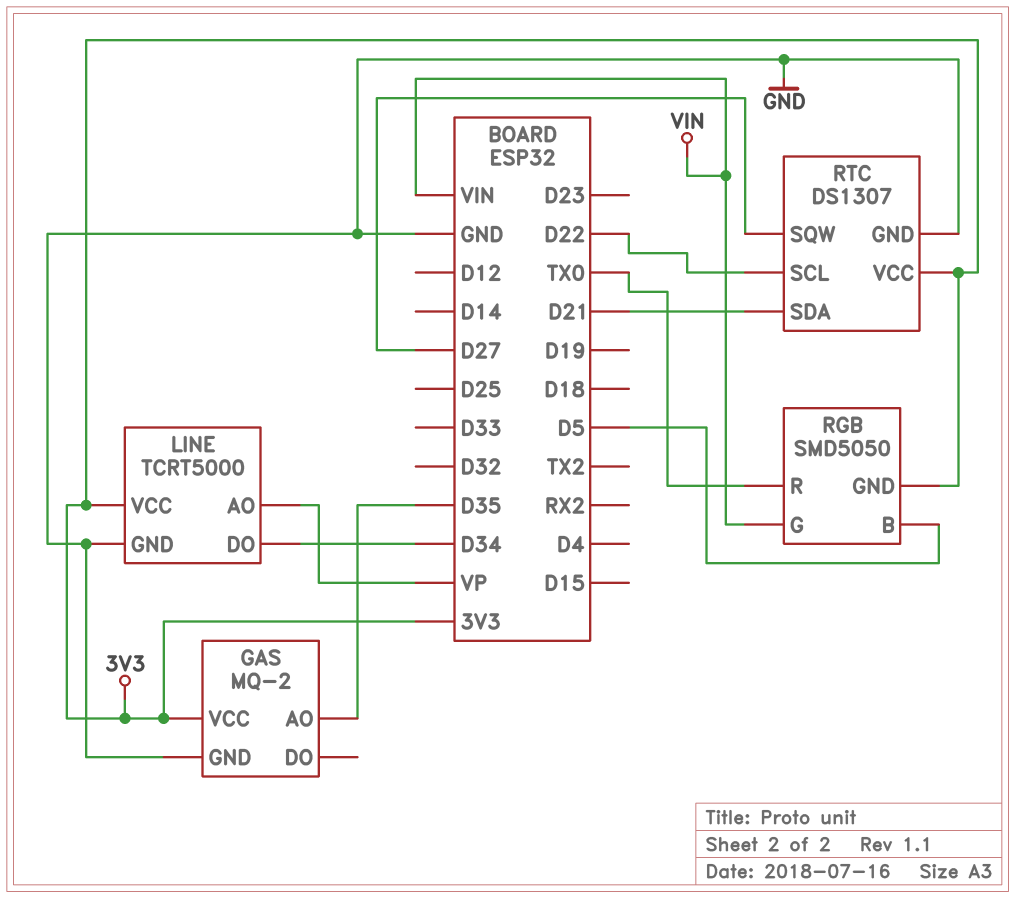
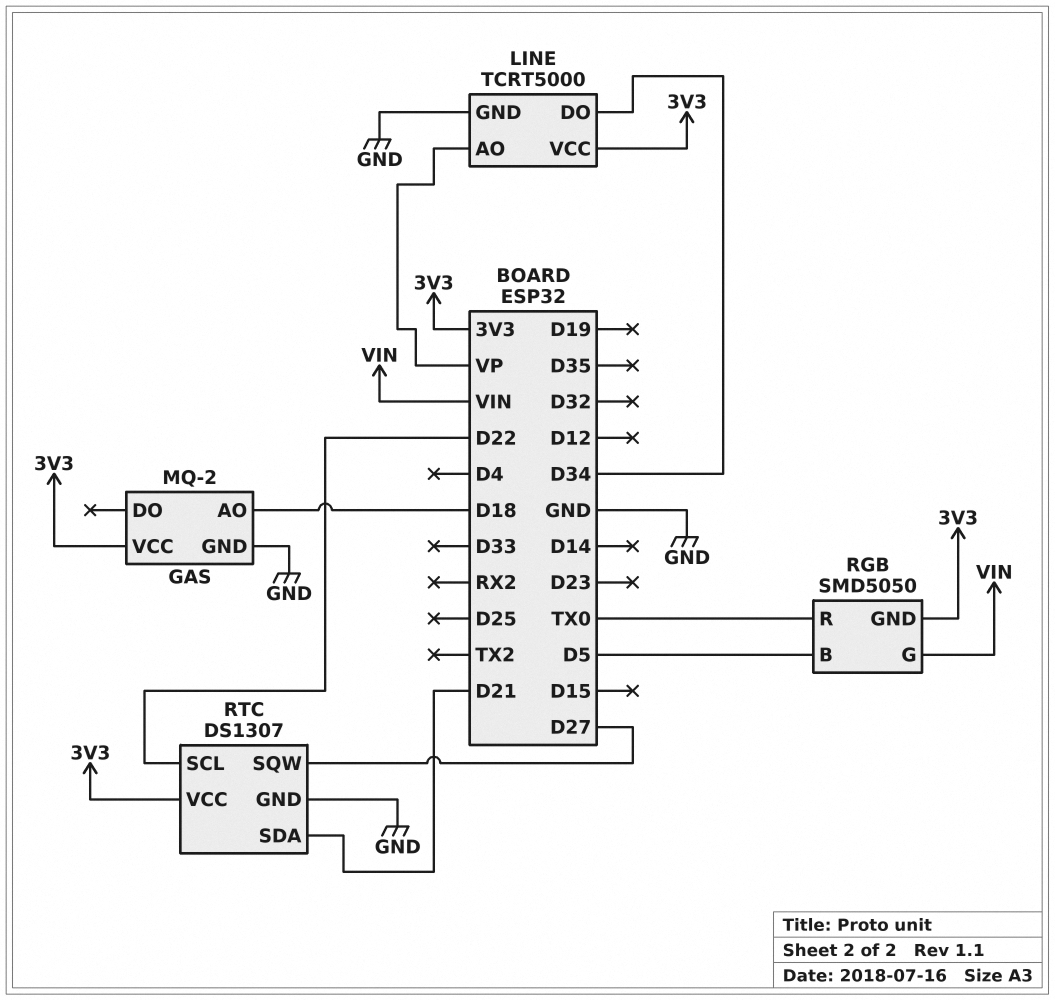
GAS pin AO: D35 -> D18

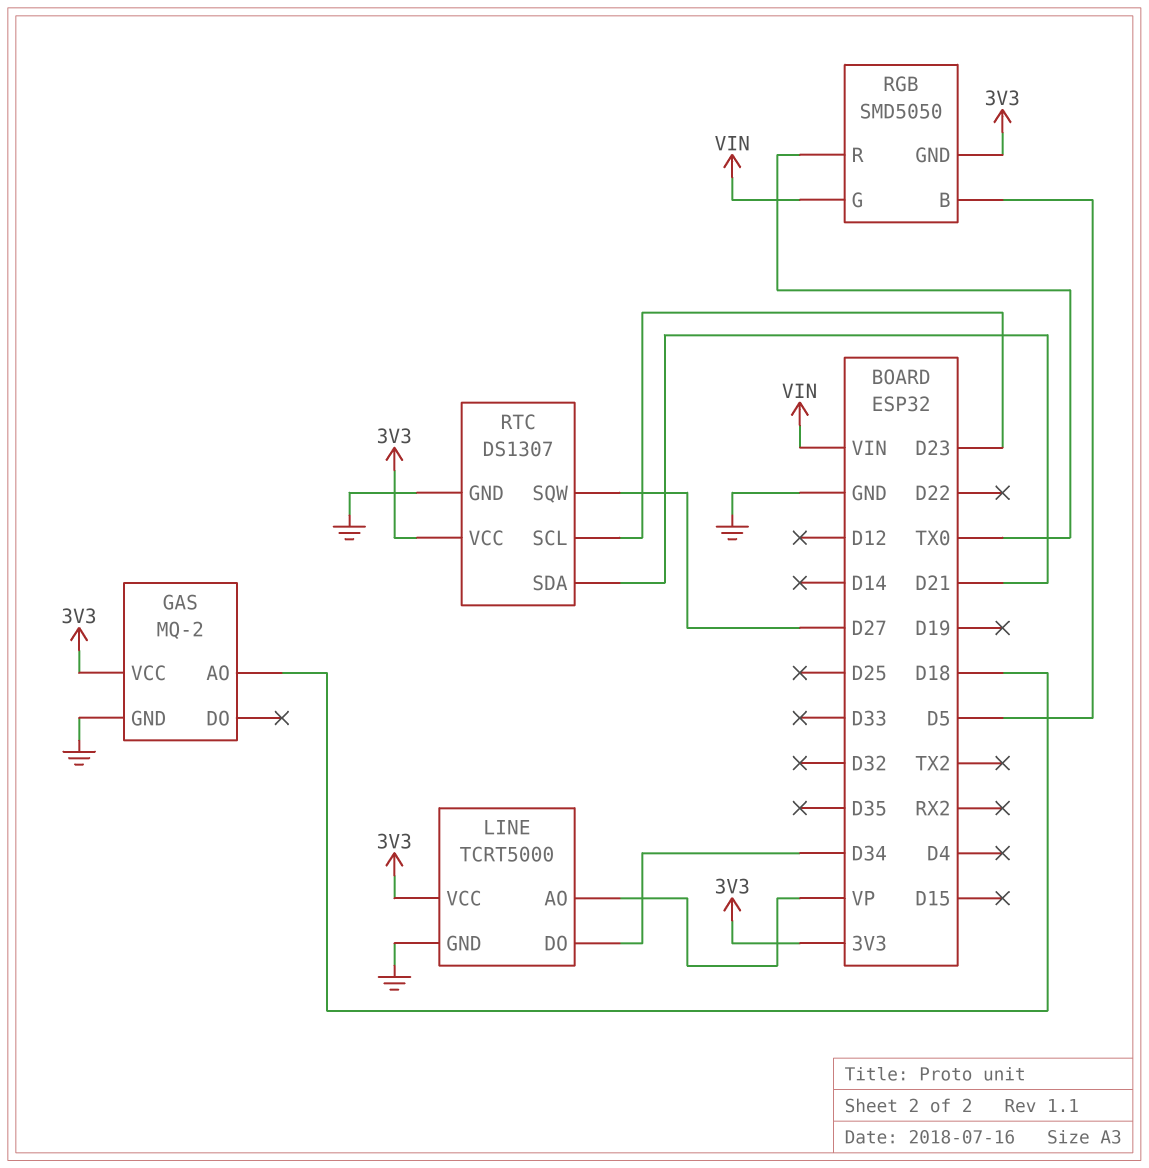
RTC pin SCL: D22 -> D23

